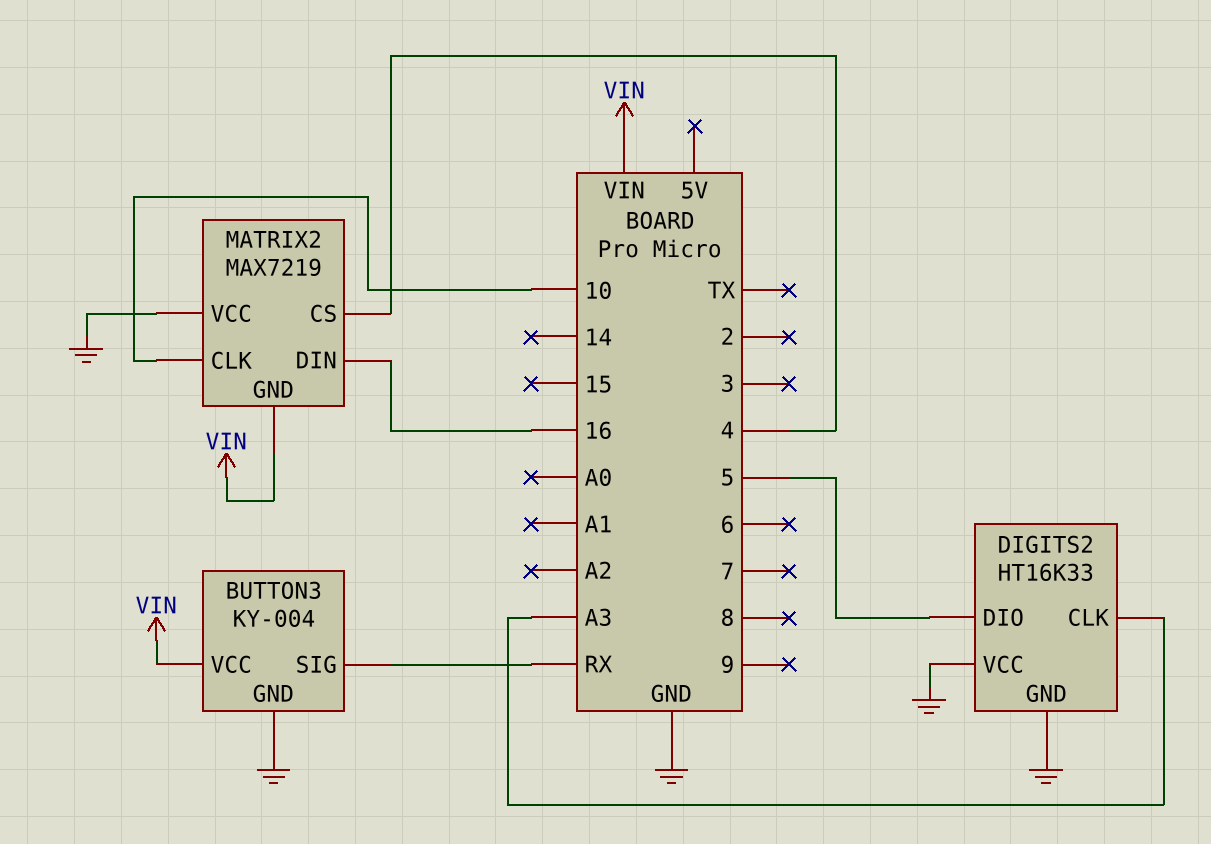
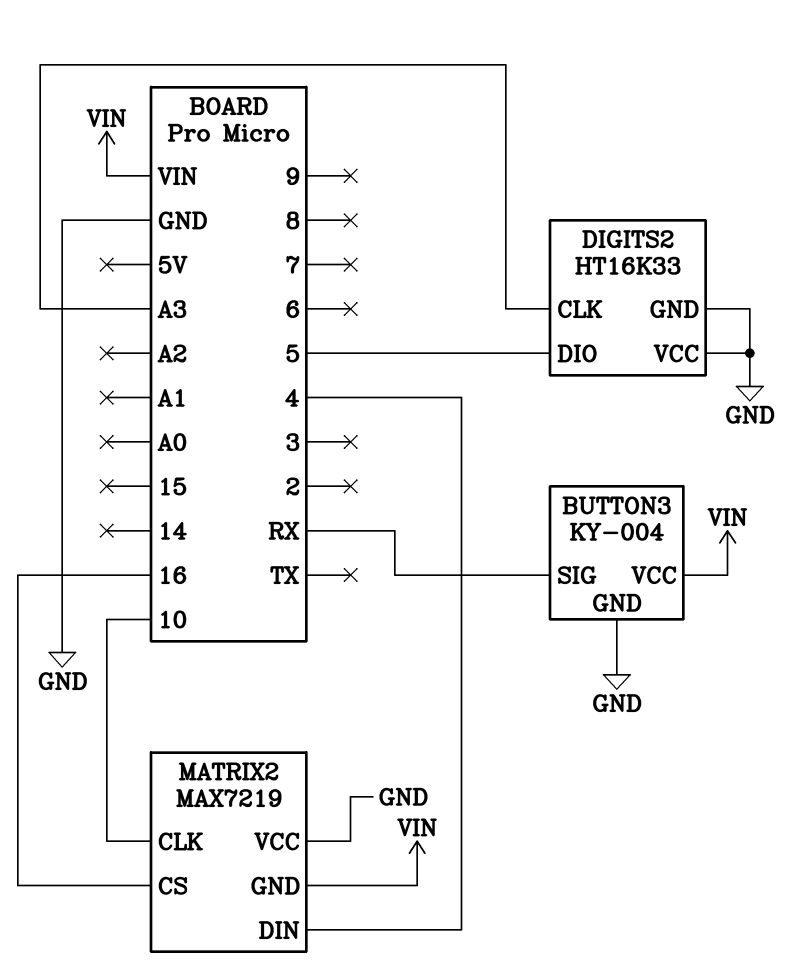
MATRIX2 pin CS: 4 -> 16
MATRIX2 pin DIN: 16 -> 4

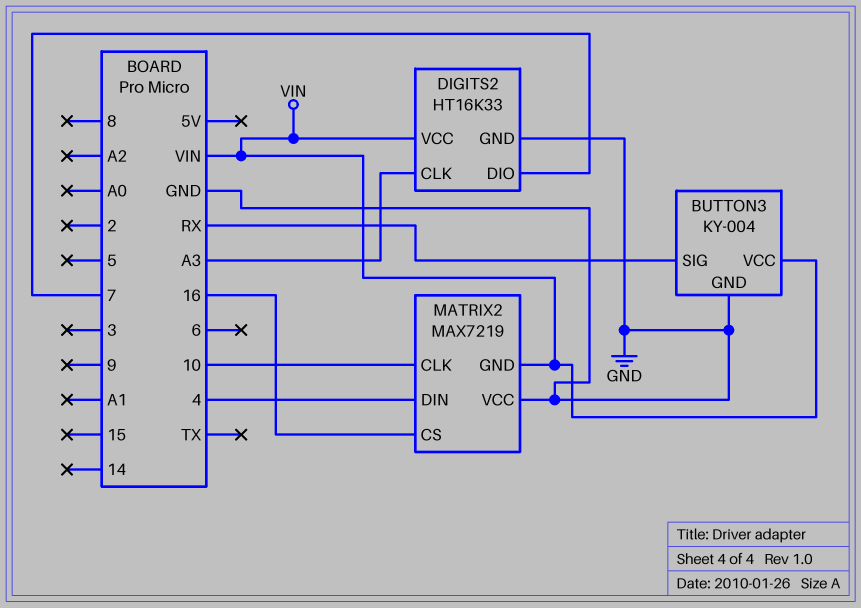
DIGITS2 pin DIO: 5 -> 7
DIGITS2 pin VCC: GND -> VIN

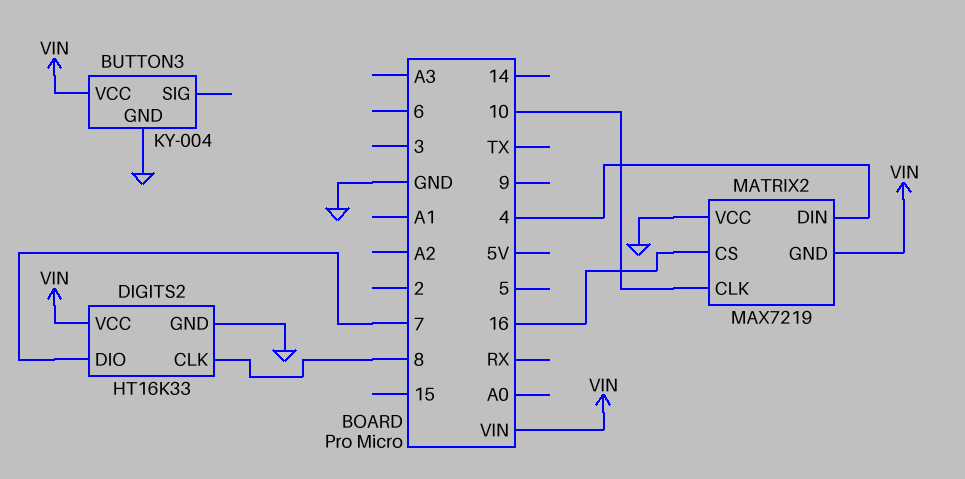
BUTTON3 pin SIG: RX -> none
DIGITS2 pin CLK: A3 -> 8

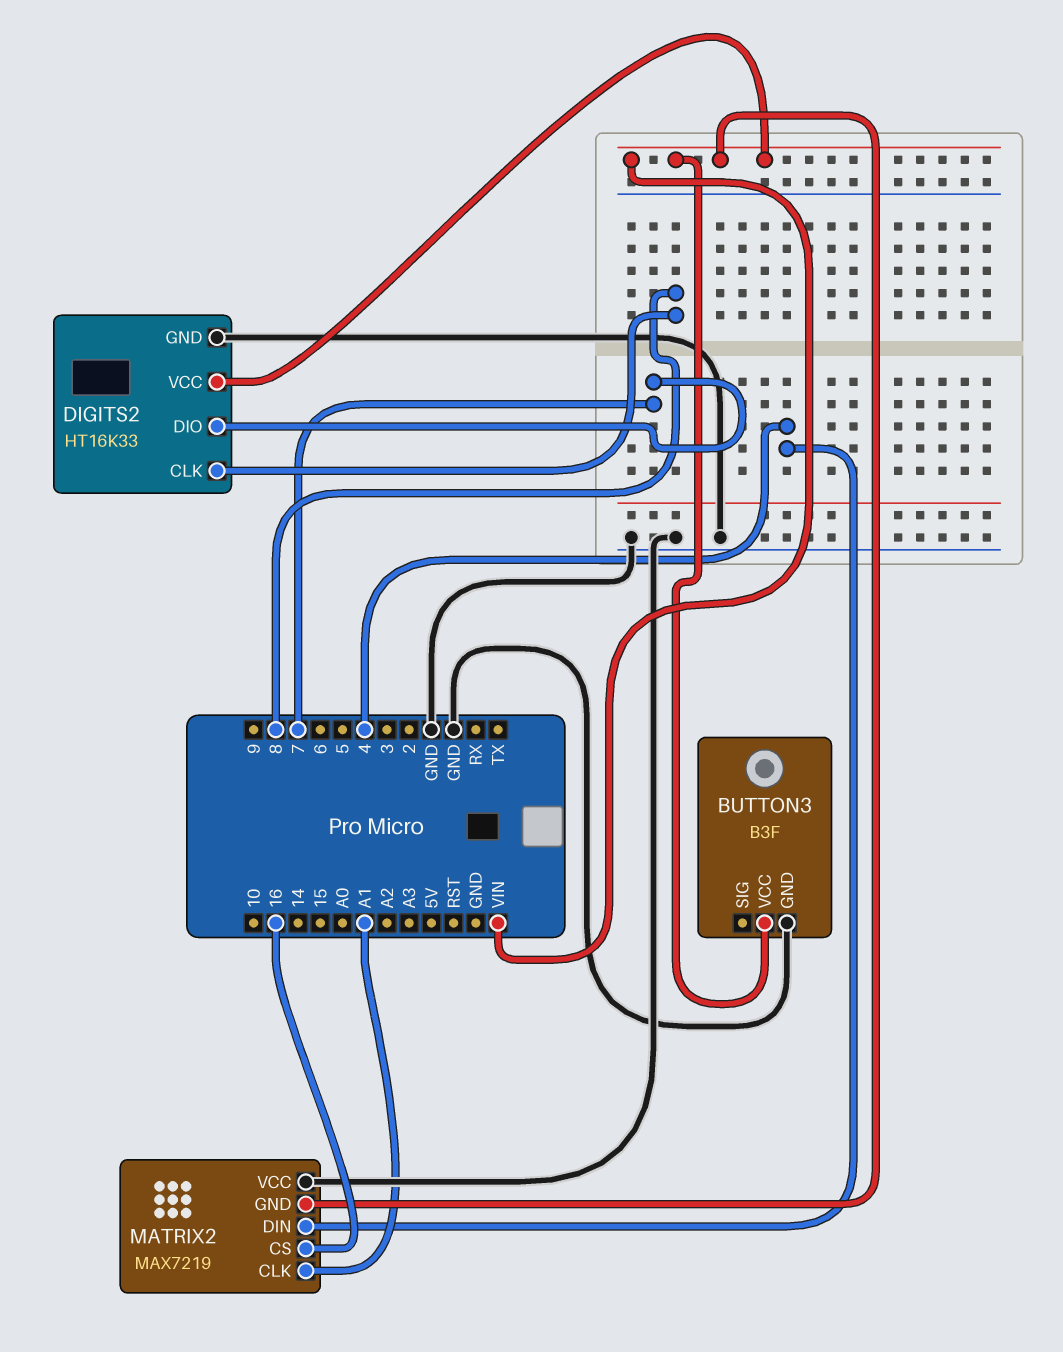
BUTTON3: KY-004 -> B3F
MATRIX2 pin CLK: 10 -> A1

